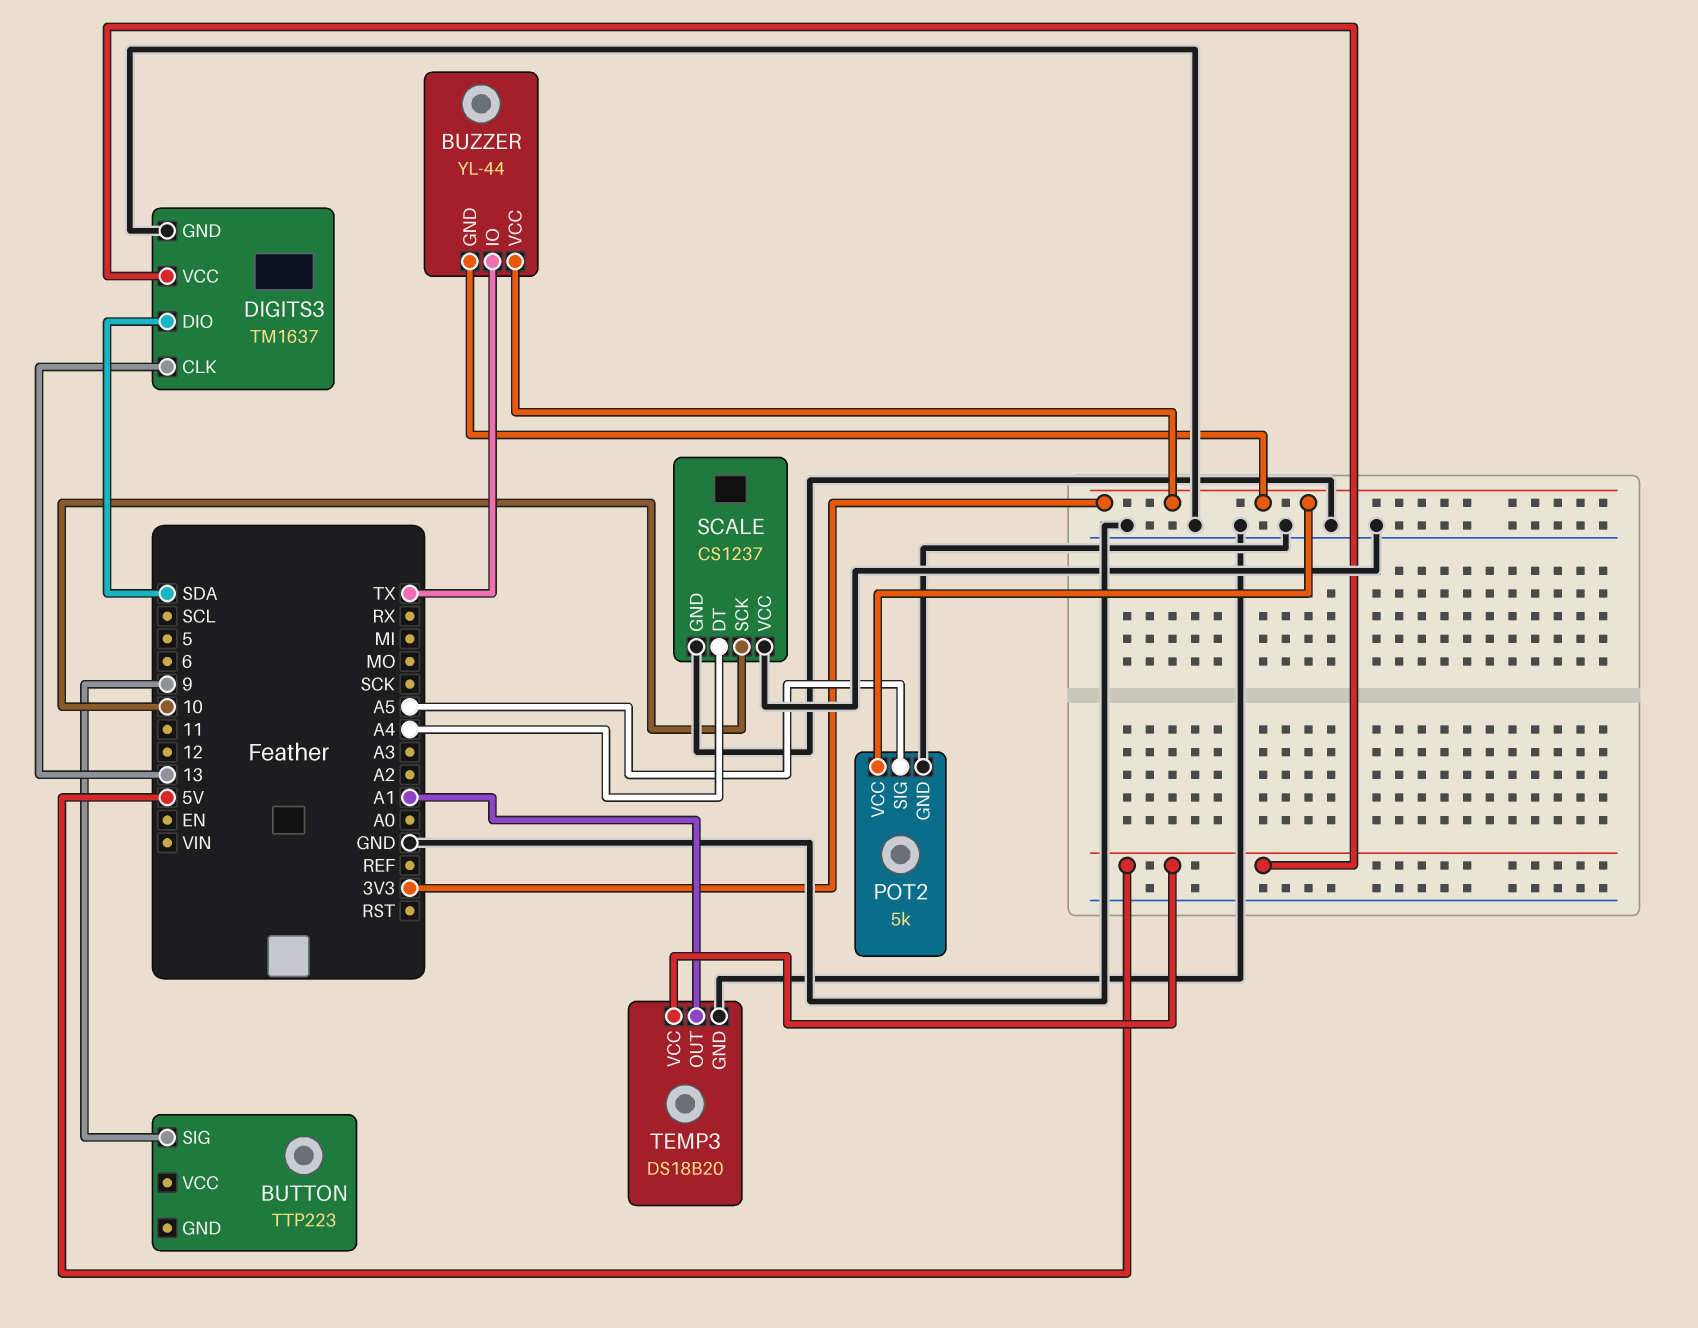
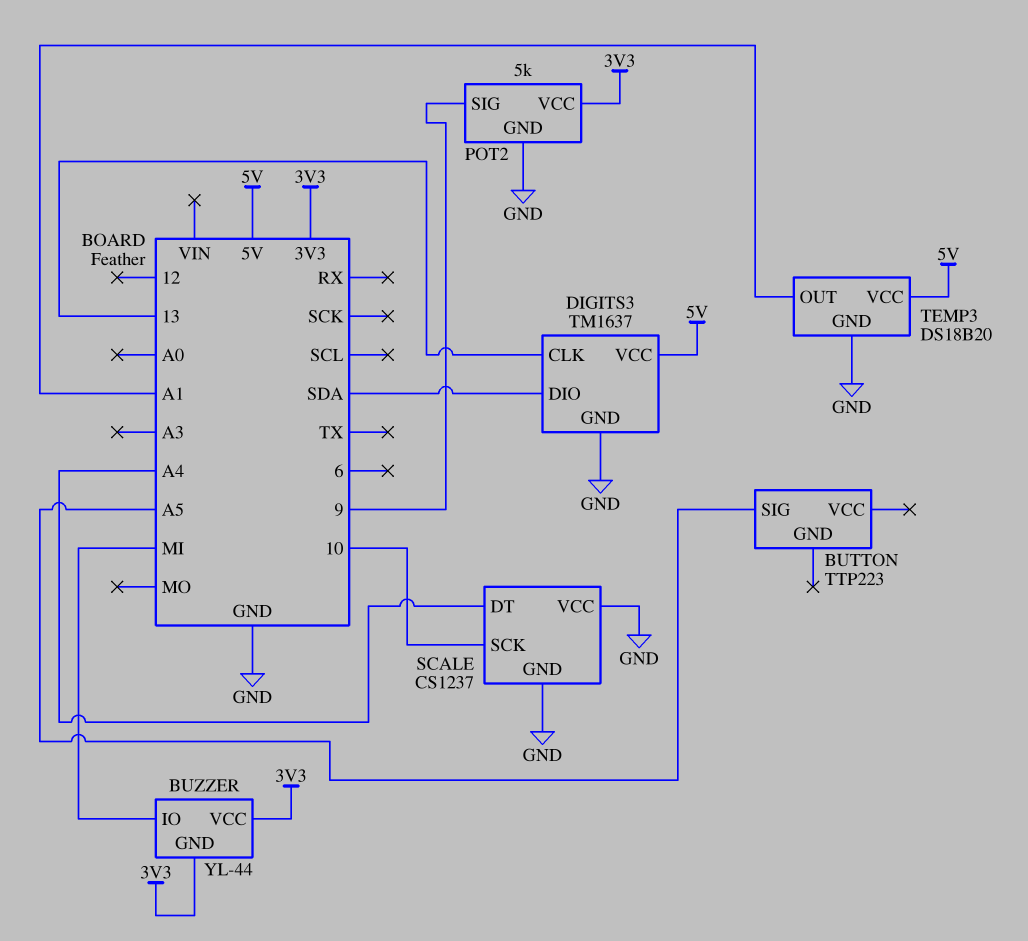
BUTTON pin SIG: 9 -> A5
BUZZER pin IO: TX -> MI
POT2 pin SIG: A5 -> 9

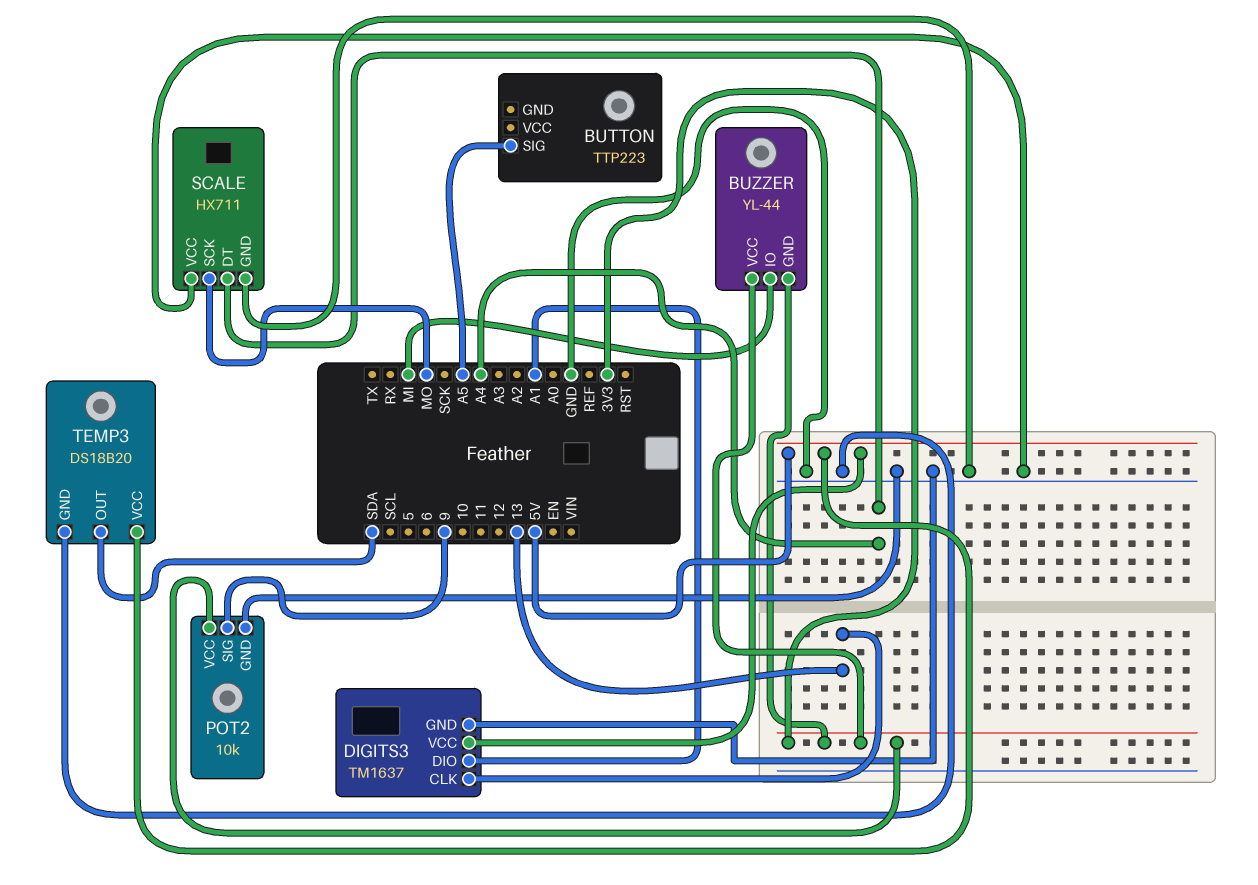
DIGITS3 pin DIO: SDA -> A1
POT2: 5k -> 10k
SCALE: CS1237 -> HX711
SCALE pin SCK: 10 -> MO
TEMP3 pin OUT: A1 -> SDA

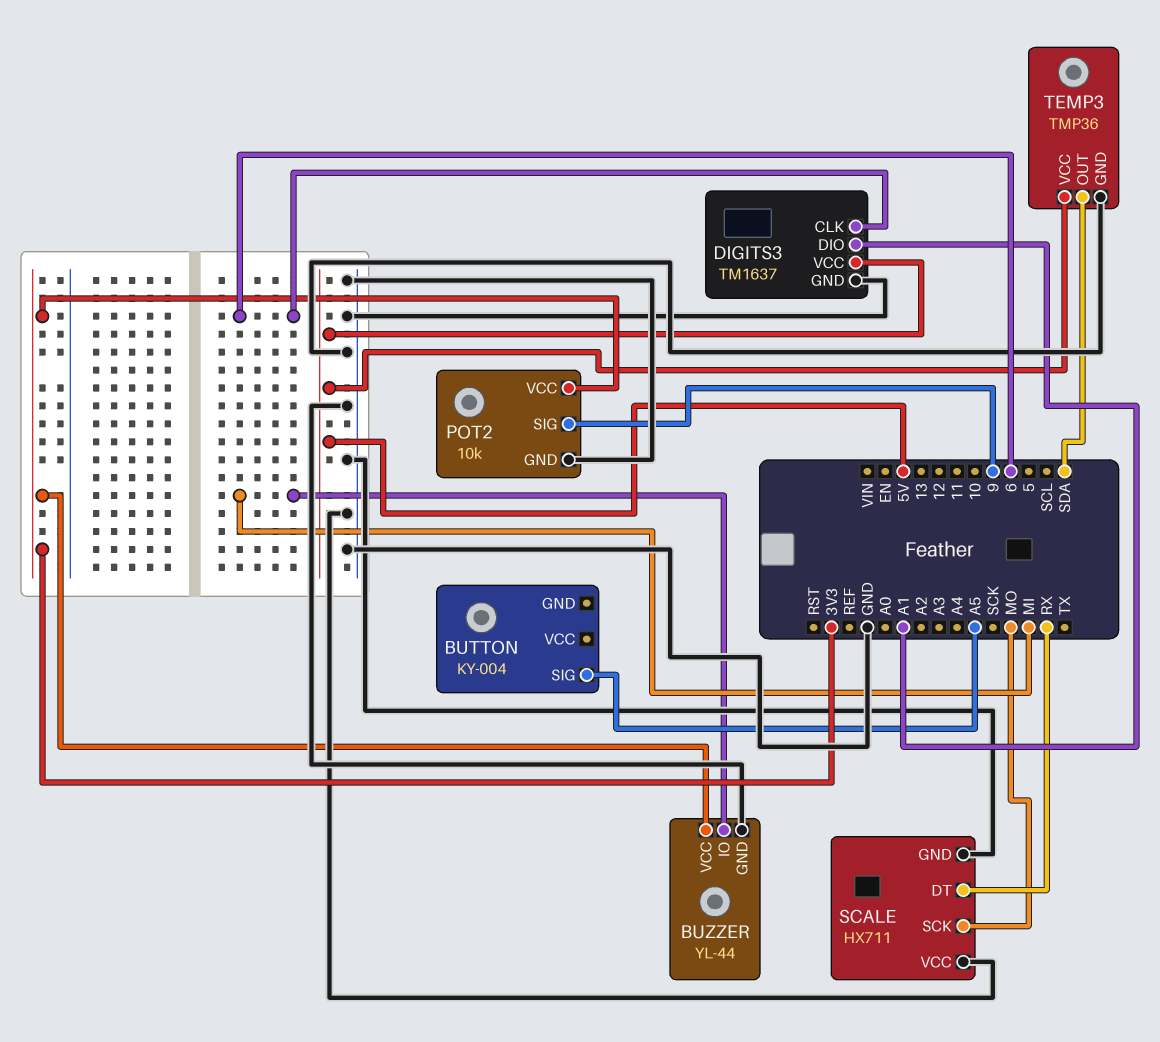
BUTTON: TTP223 -> KY-004
BUZZER pin GND: 3V3 -> GND
DIGITS3 pin CLK: 13 -> 6
SCALE pin DT: A4 -> RX
TEMP3: DS18B20 -> TMP36

